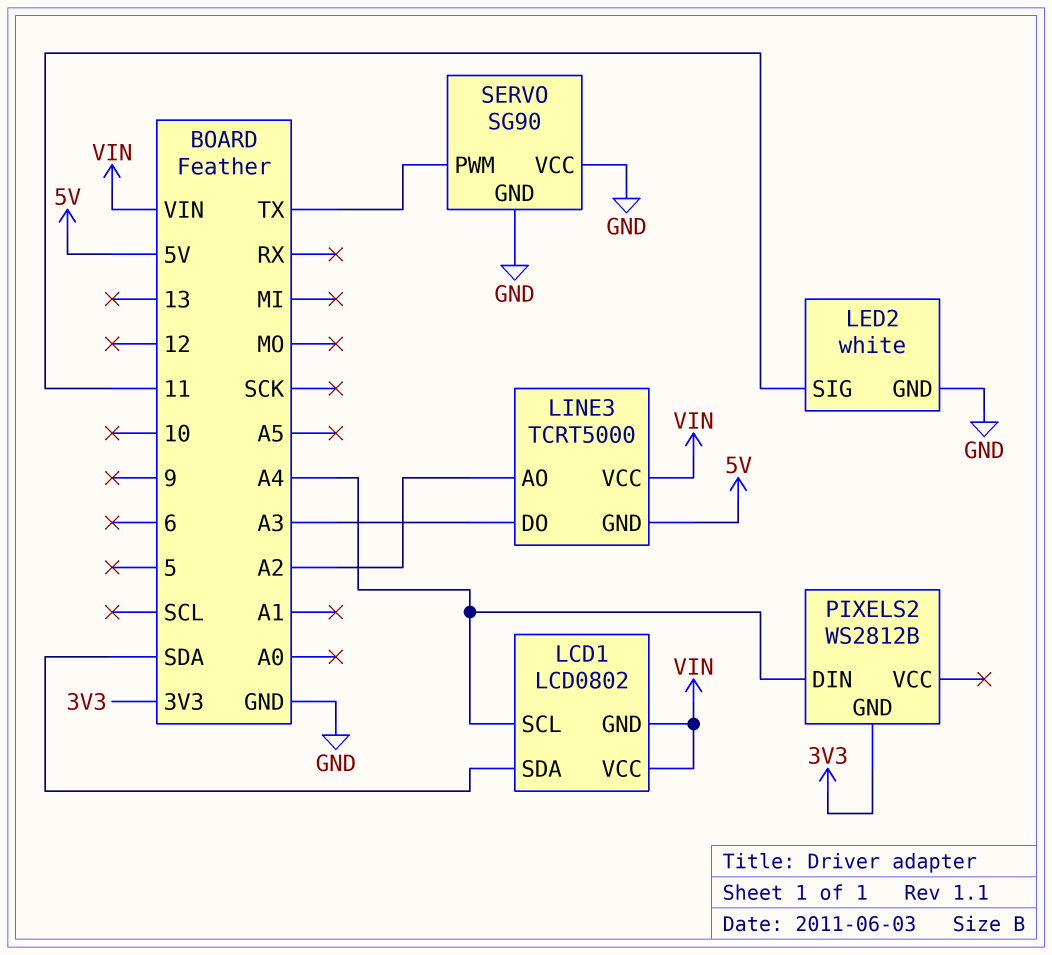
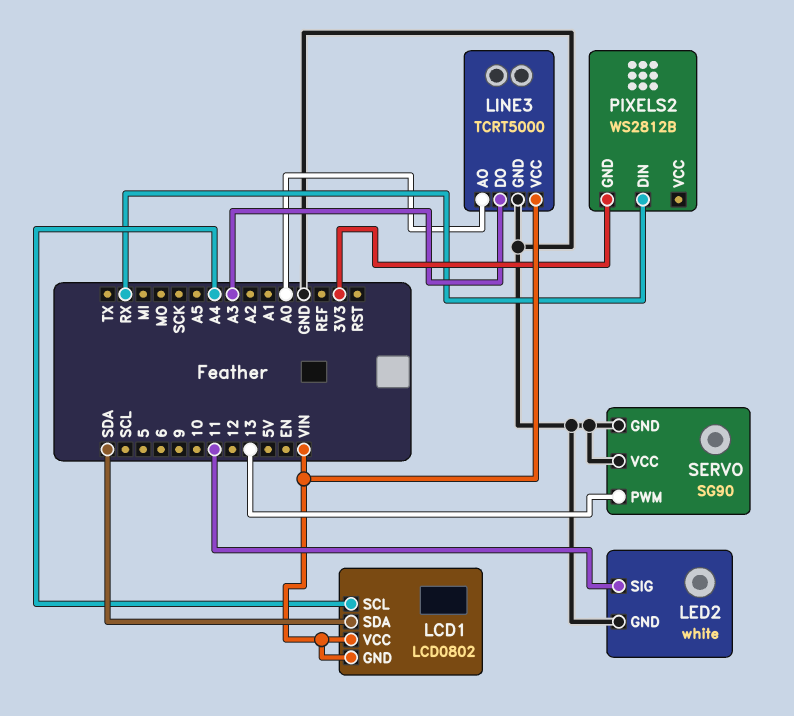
LINE3 pin AO: A2 -> A0
LINE3 pin GND: 5V -> GND
PIXELS2 pin DIN: A4 -> RX
SERVO pin PWM: TX -> 13

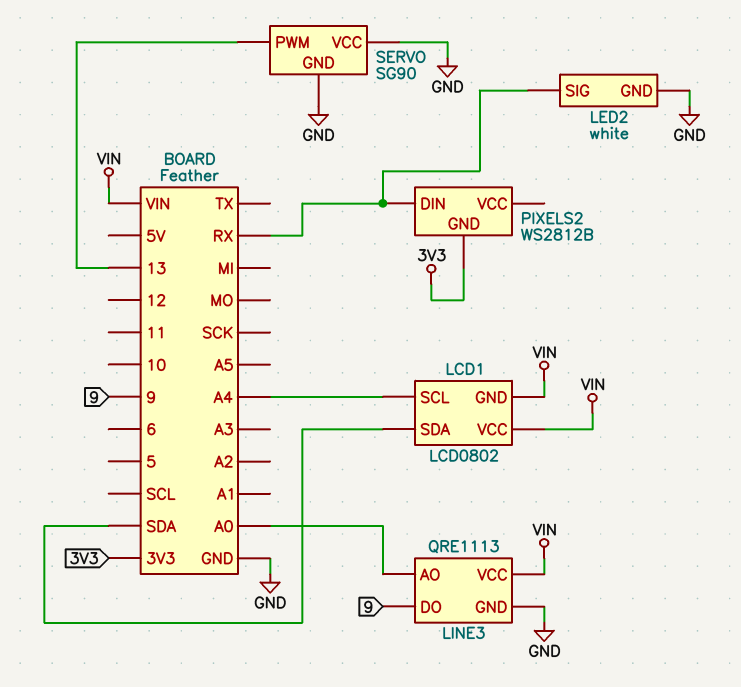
LED2 pin SIG: 11 -> RX
LINE3: TCRT5000 -> QRE1113
LINE3 pin DO: A3 -> 9

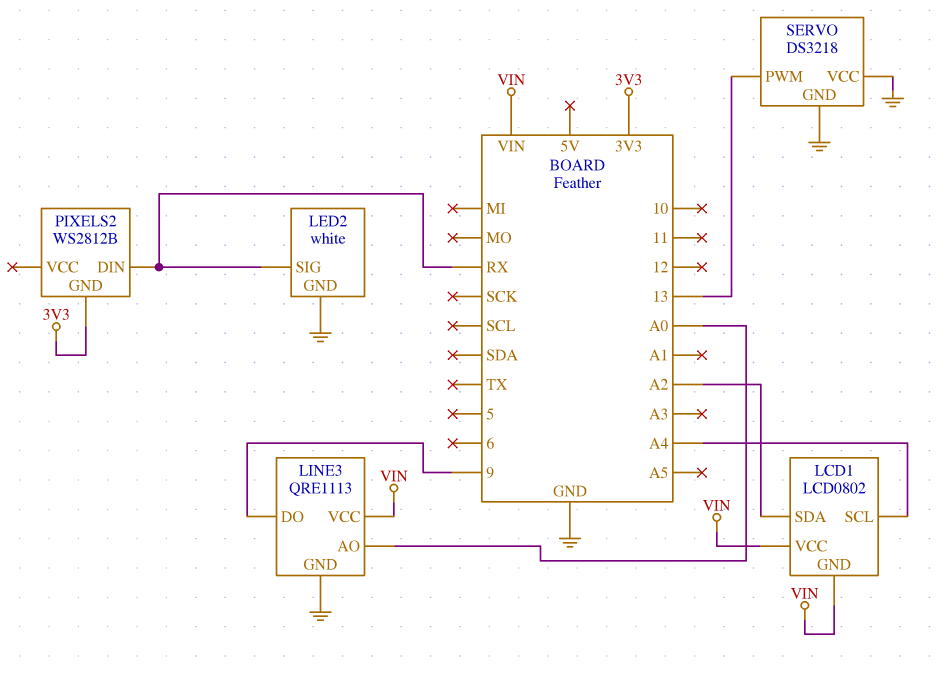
LCD1 pin SDA: SDA -> A2
SERVO: SG90 -> DS3218

